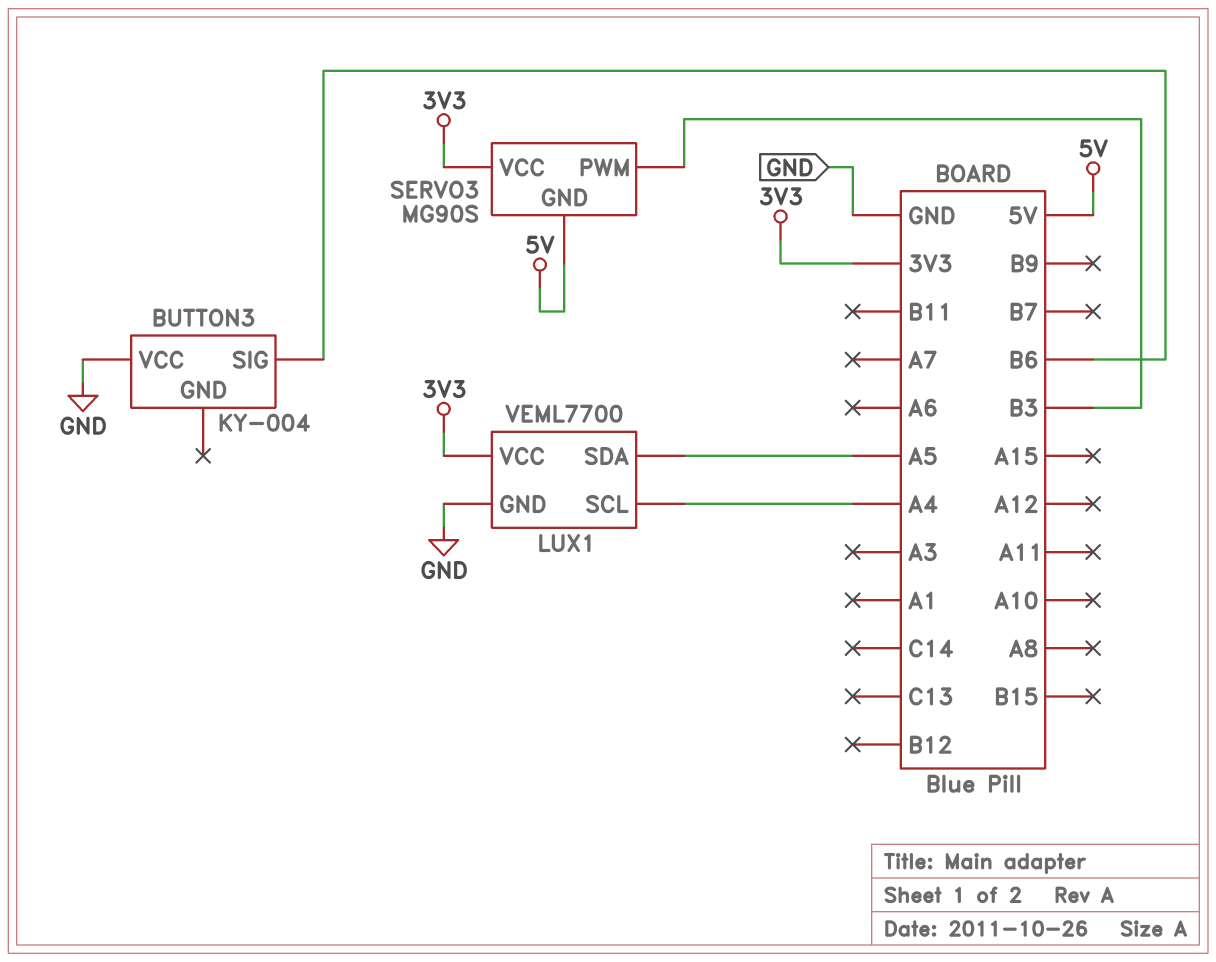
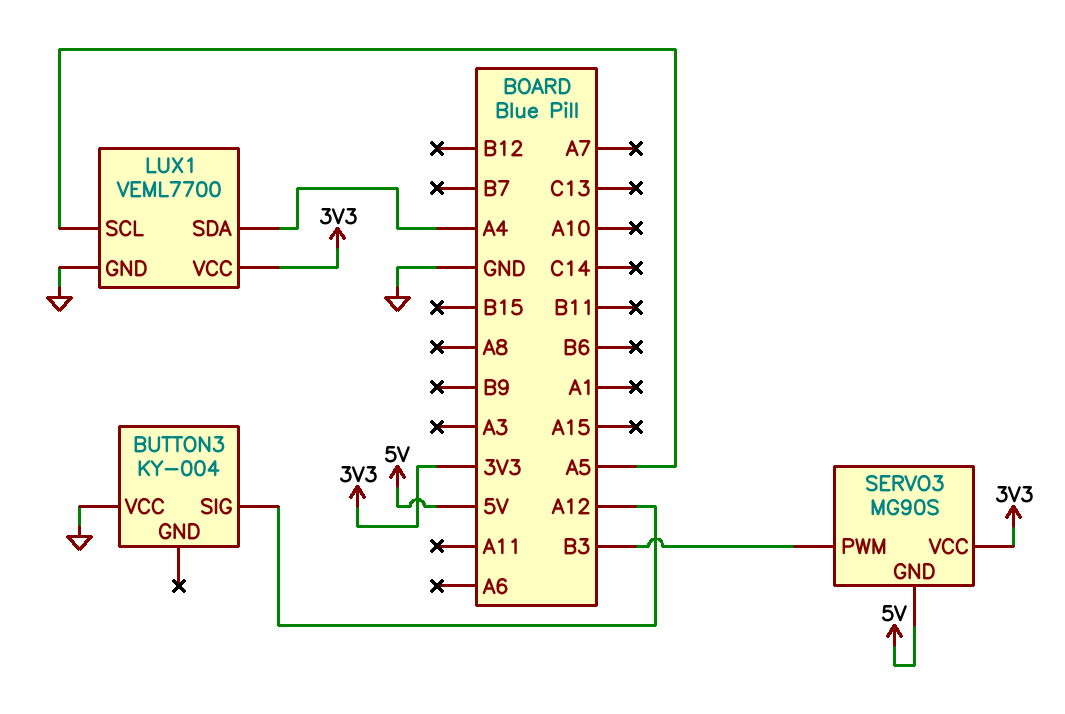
BUTTON3 pin SIG: B6 -> A12
LUX1 pin SCL: A4 -> A5
LUX1 pin SDA: A5 -> A4

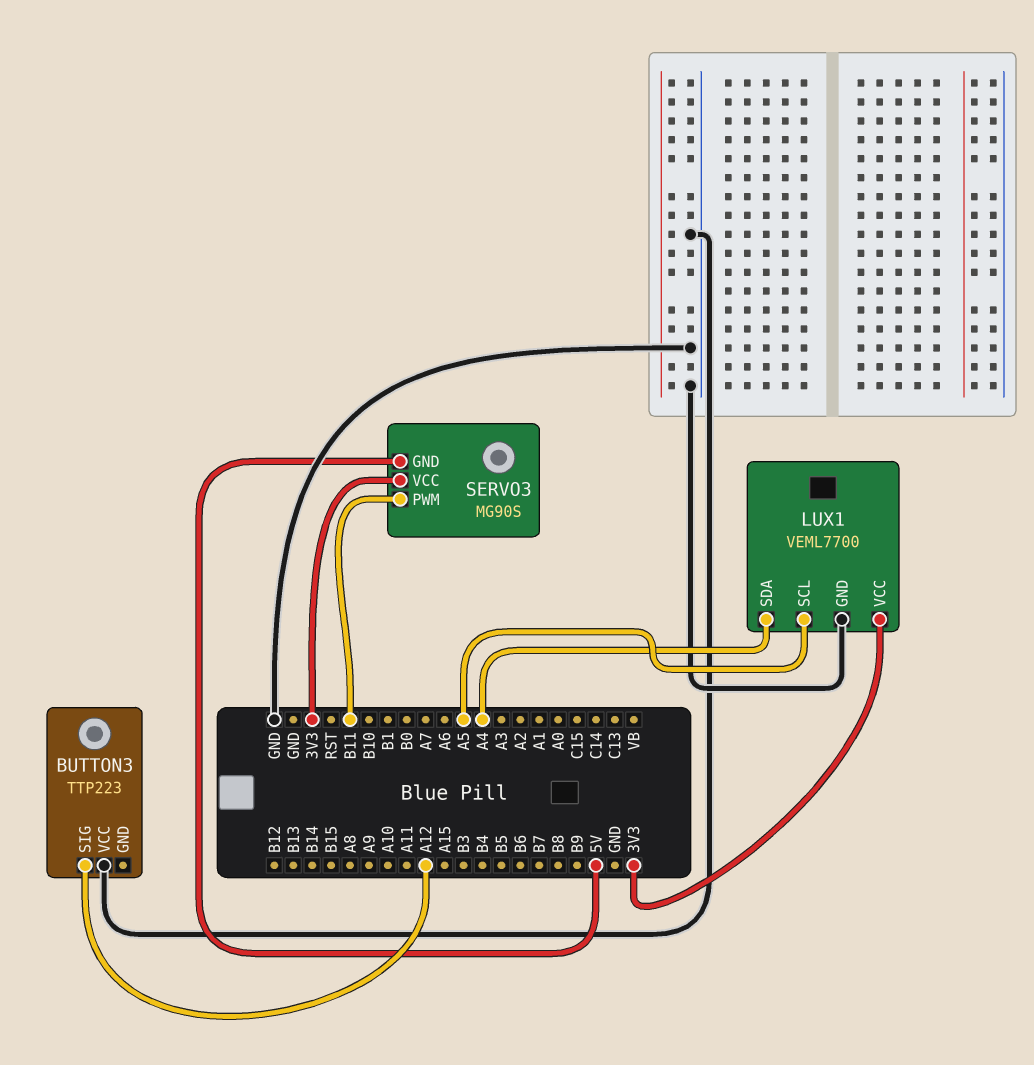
BUTTON3: KY-004 -> TTP223
SERVO3 pin PWM: B3 -> B11

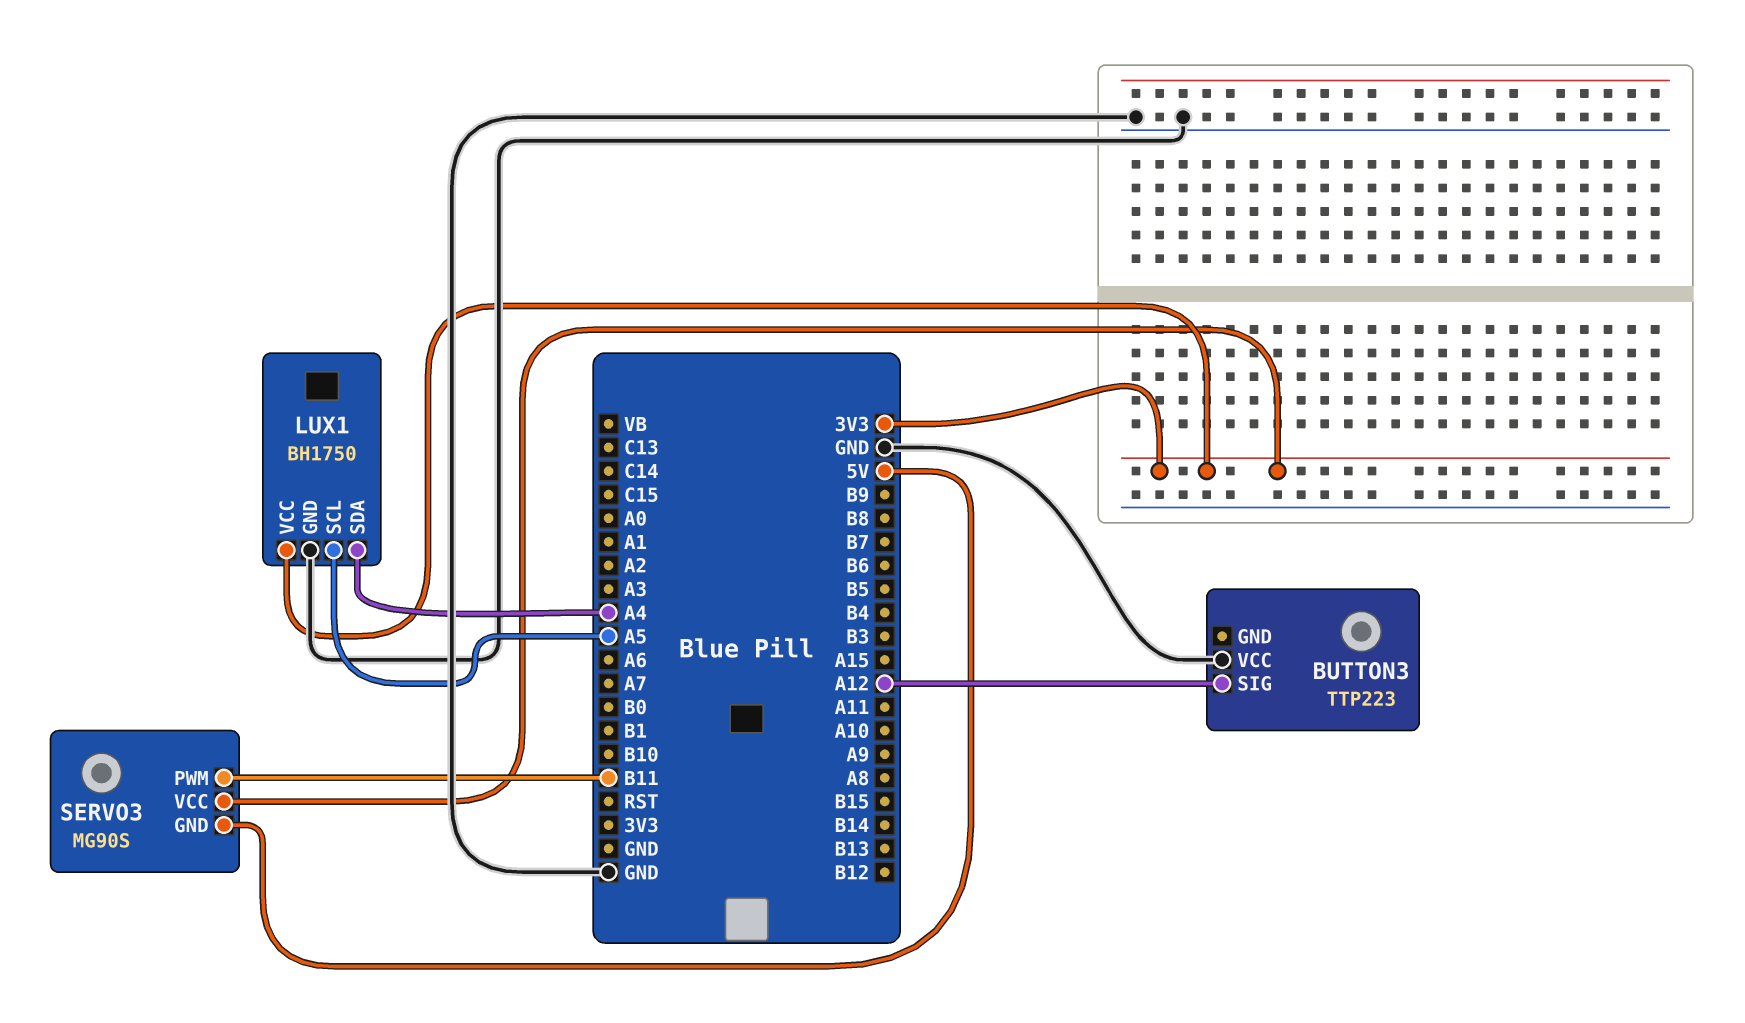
LUX1: VEML7700 -> BH1750

